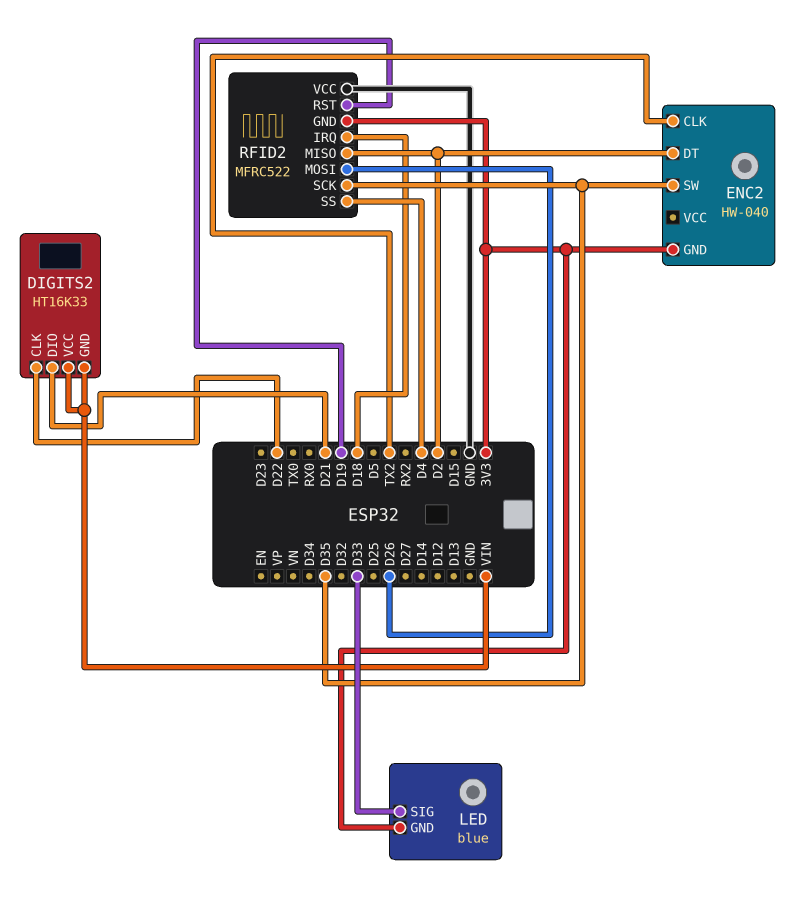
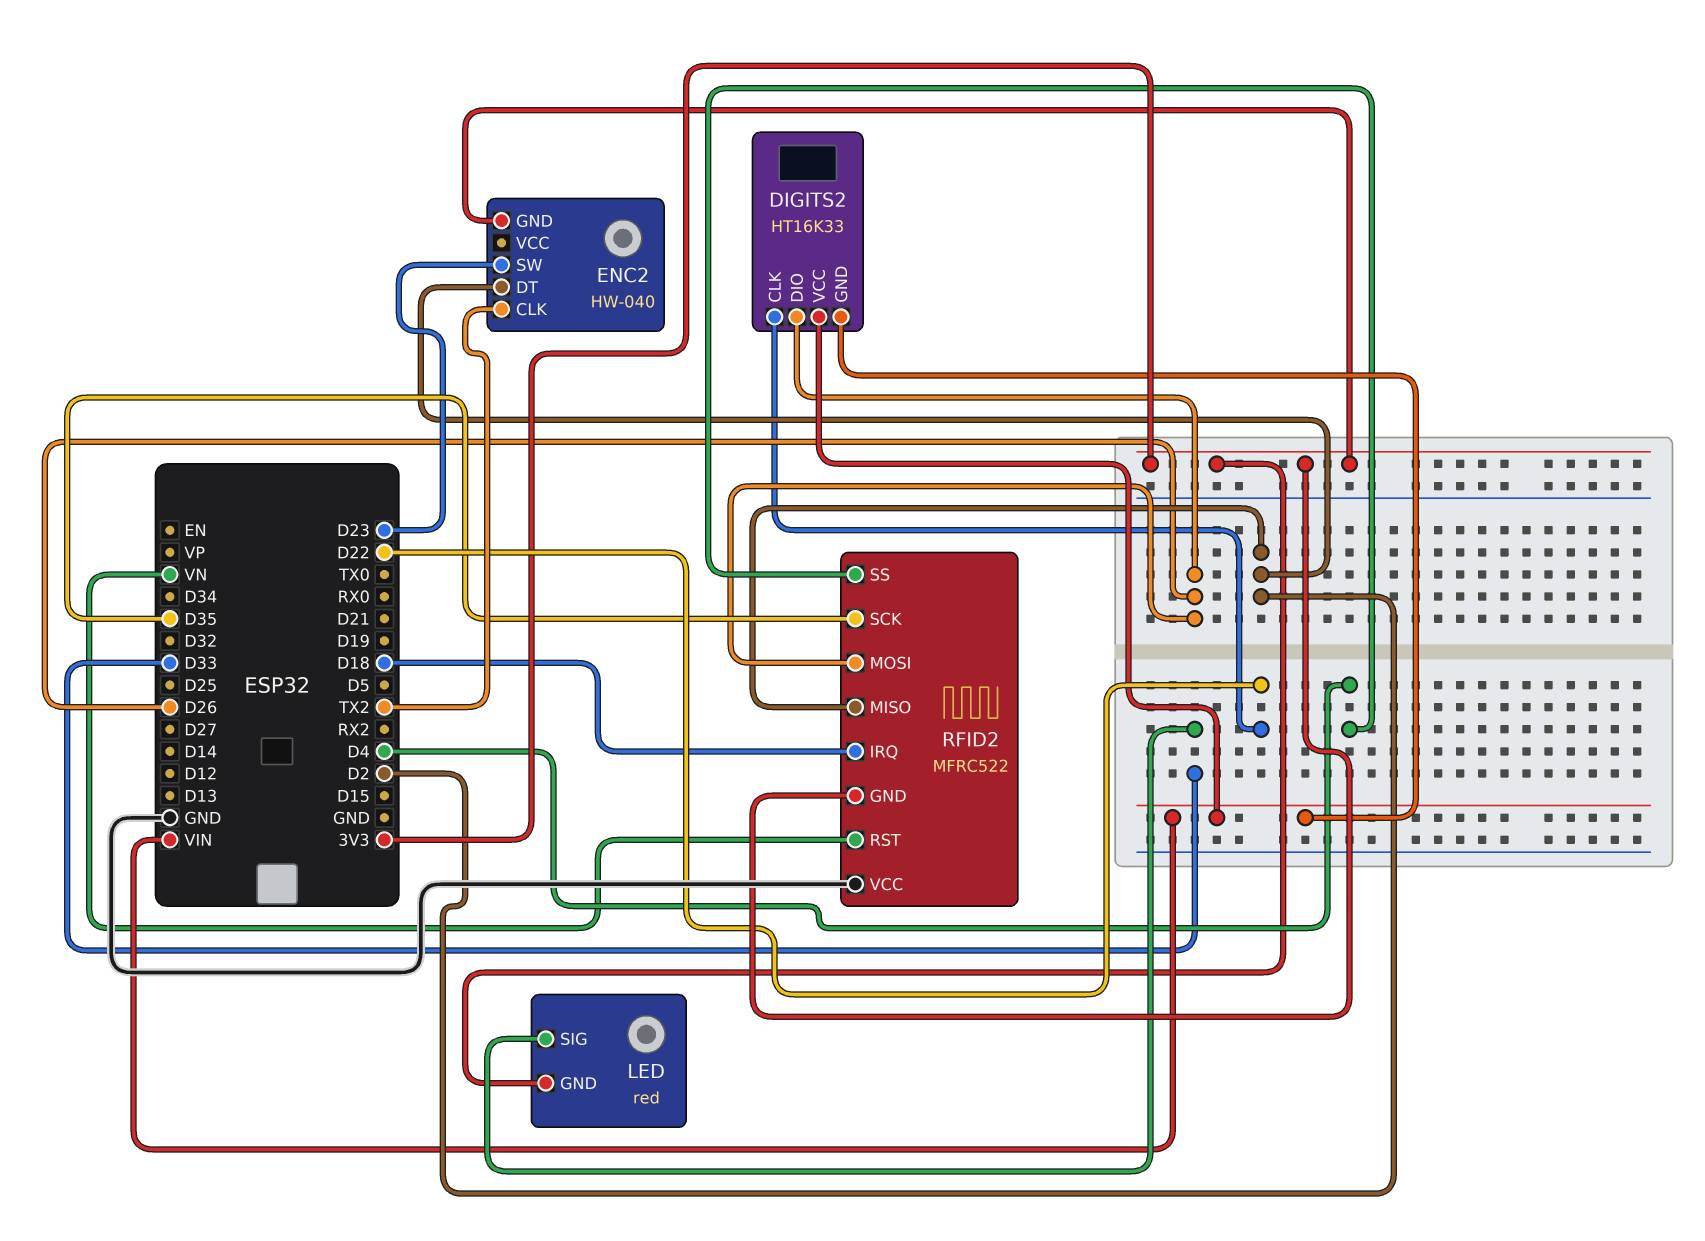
DIGITS2 pin DIO: D21 -> D26
ENC2 pin SW: D35 -> D23
LED: blue -> red
RFID2 pin RST: D19 -> VN

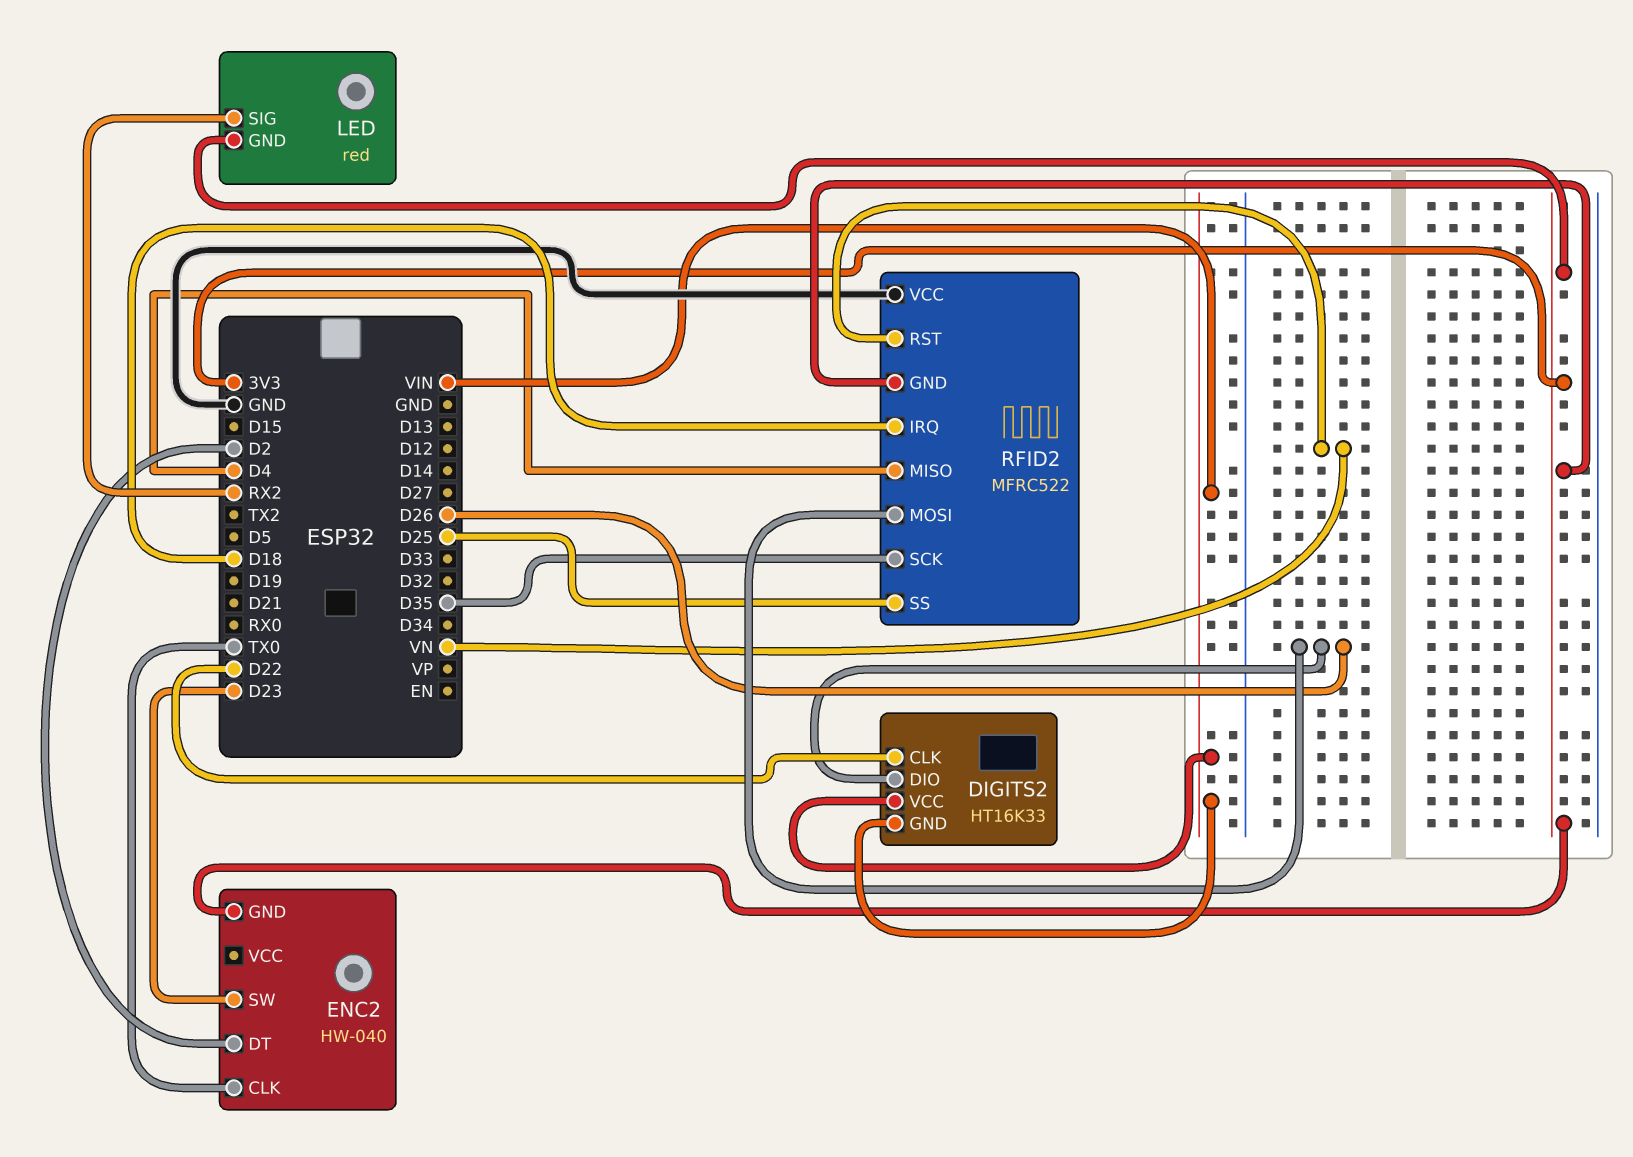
ENC2 pin CLK: TX2 -> TX0
LED pin SIG: D33 -> RX2
RFID2 pin MISO: D2 -> D4
RFID2 pin SS: D4 -> D25

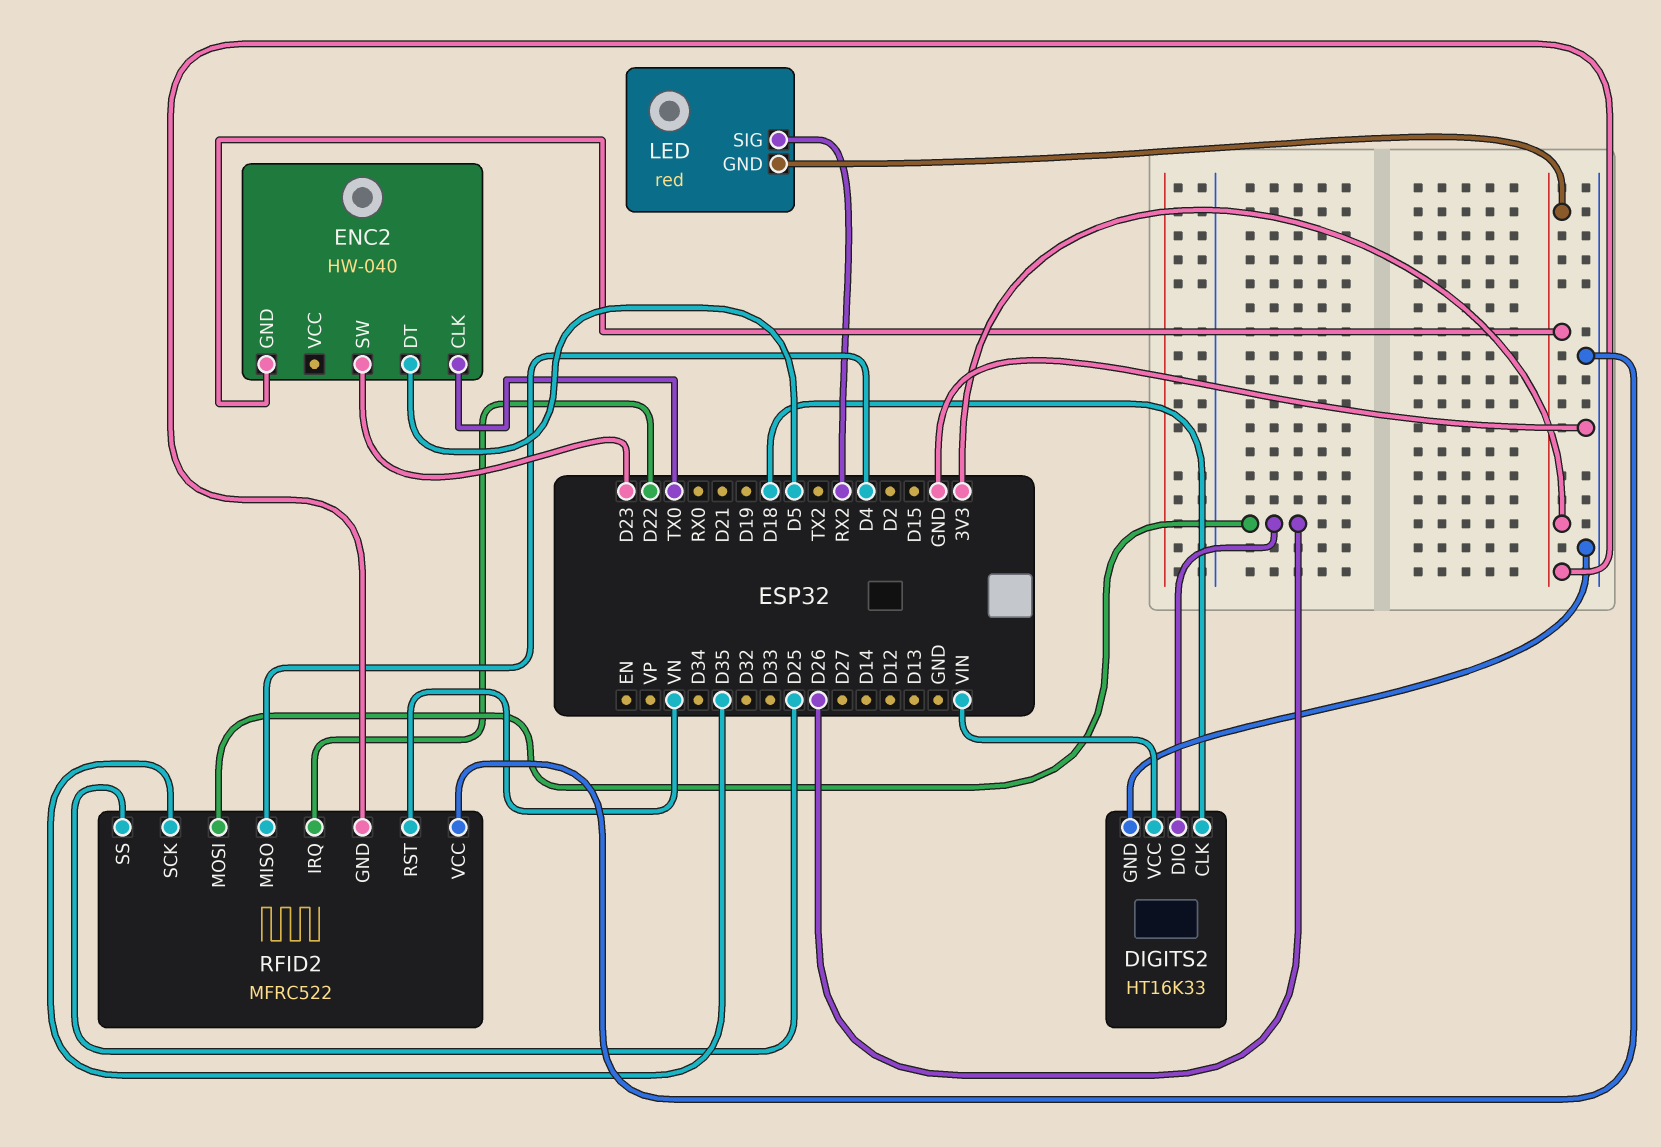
DIGITS2 pin CLK: D22 -> D18
DIGITS2 pin GND: VIN -> GND
ENC2 pin DT: D2 -> D5
RFID2 pin IRQ: D18 -> D22

